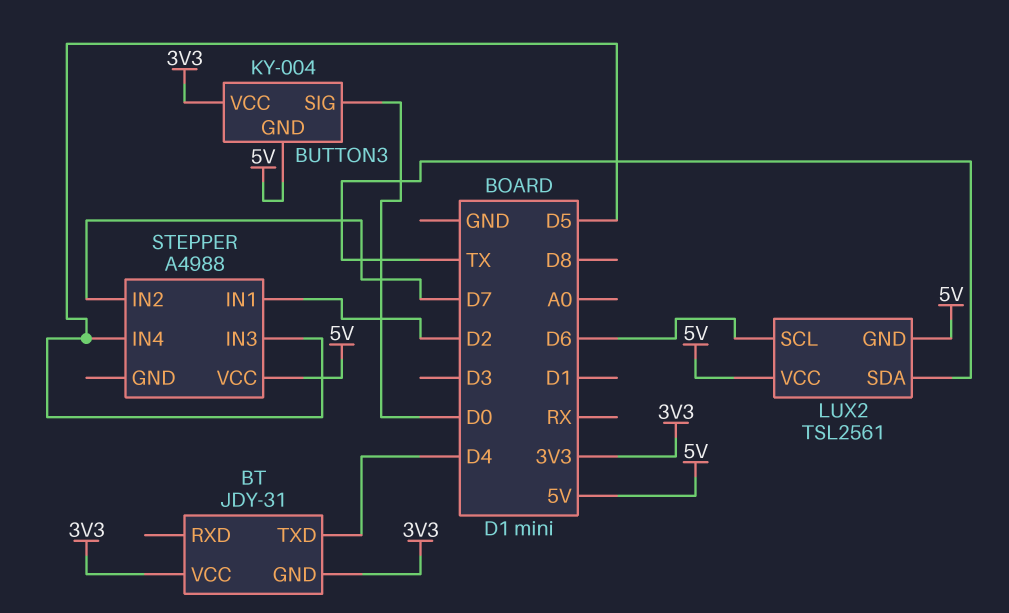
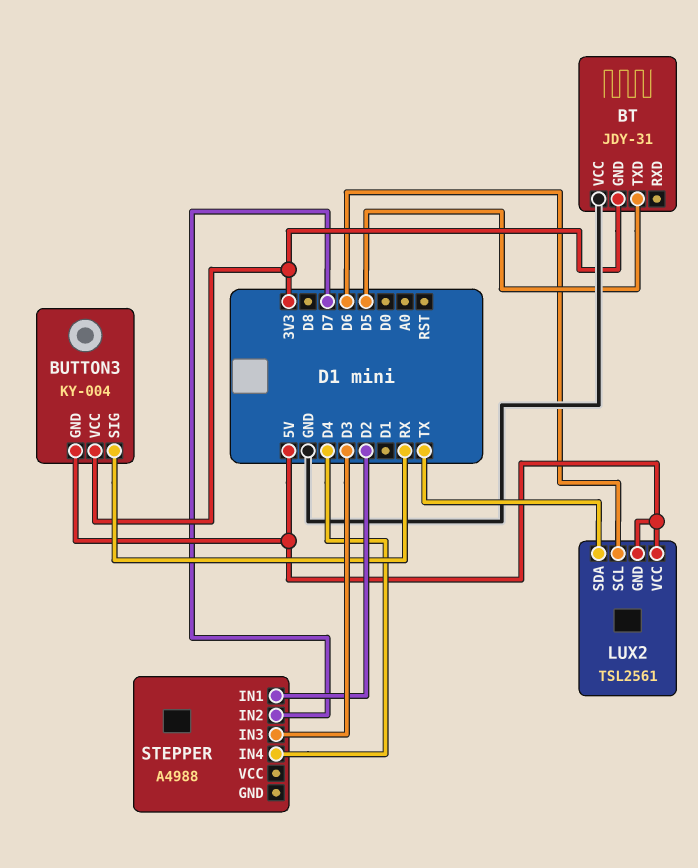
BT pin TXD: D4 -> D5
BT pin VCC: 3V3 -> GND
BUTTON3 pin SIG: D0 -> RX
STEPPER pin IN3: D5 -> D3
STEPPER pin IN4: D5 -> D4
STEPPER pin VCC: 5V -> none

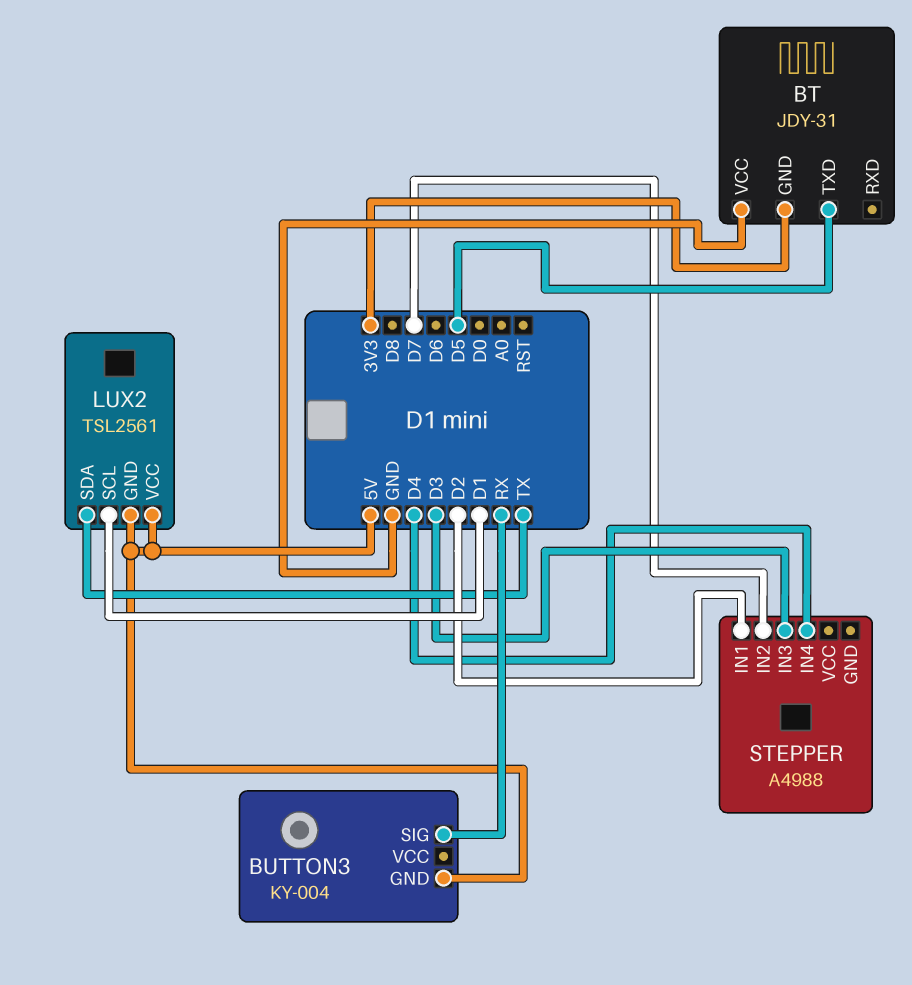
BUTTON3 pin VCC: 3V3 -> none
LUX2 pin SCL: D6 -> D1

